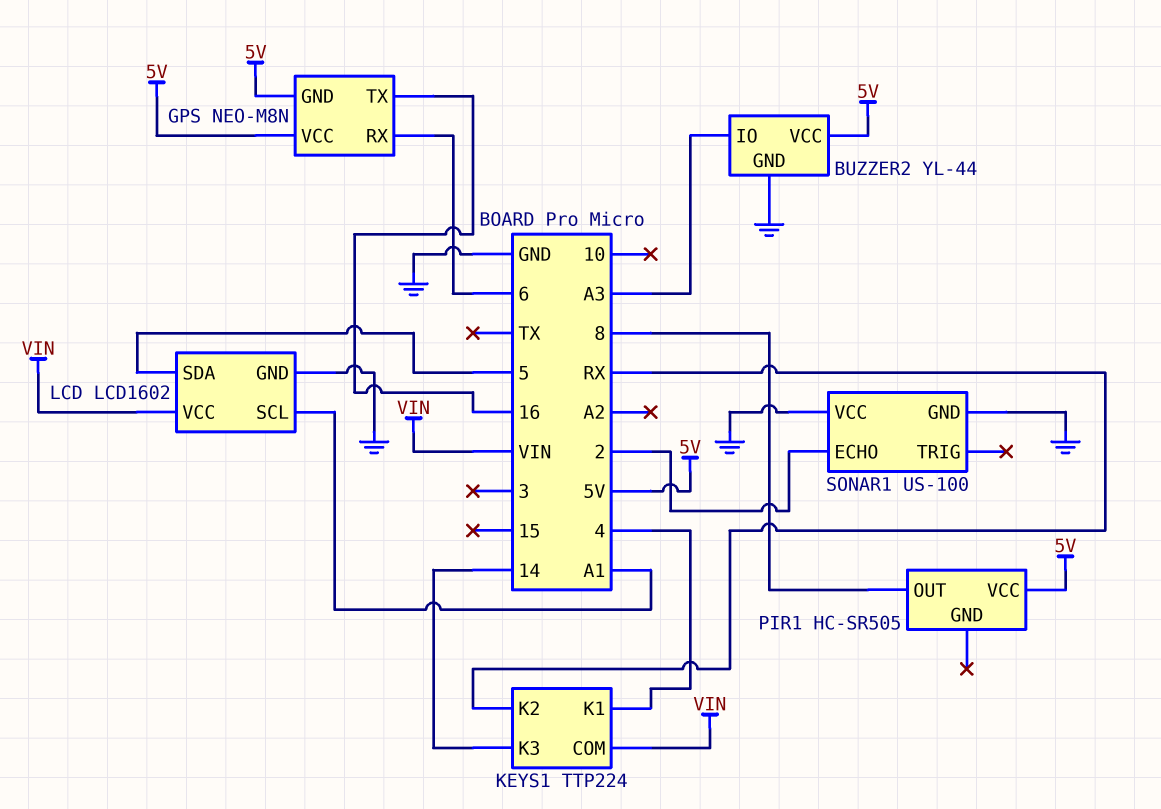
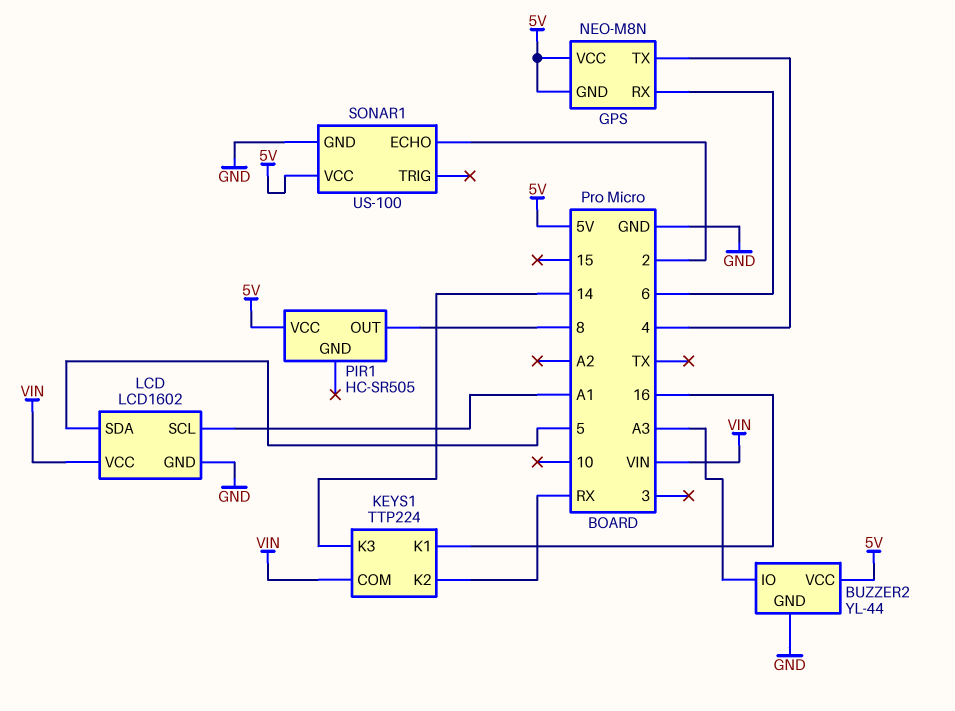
GPS pin TX: 16 -> 4
KEYS1 pin K1: 4 -> 16
SONAR1 pin VCC: GND -> 5V

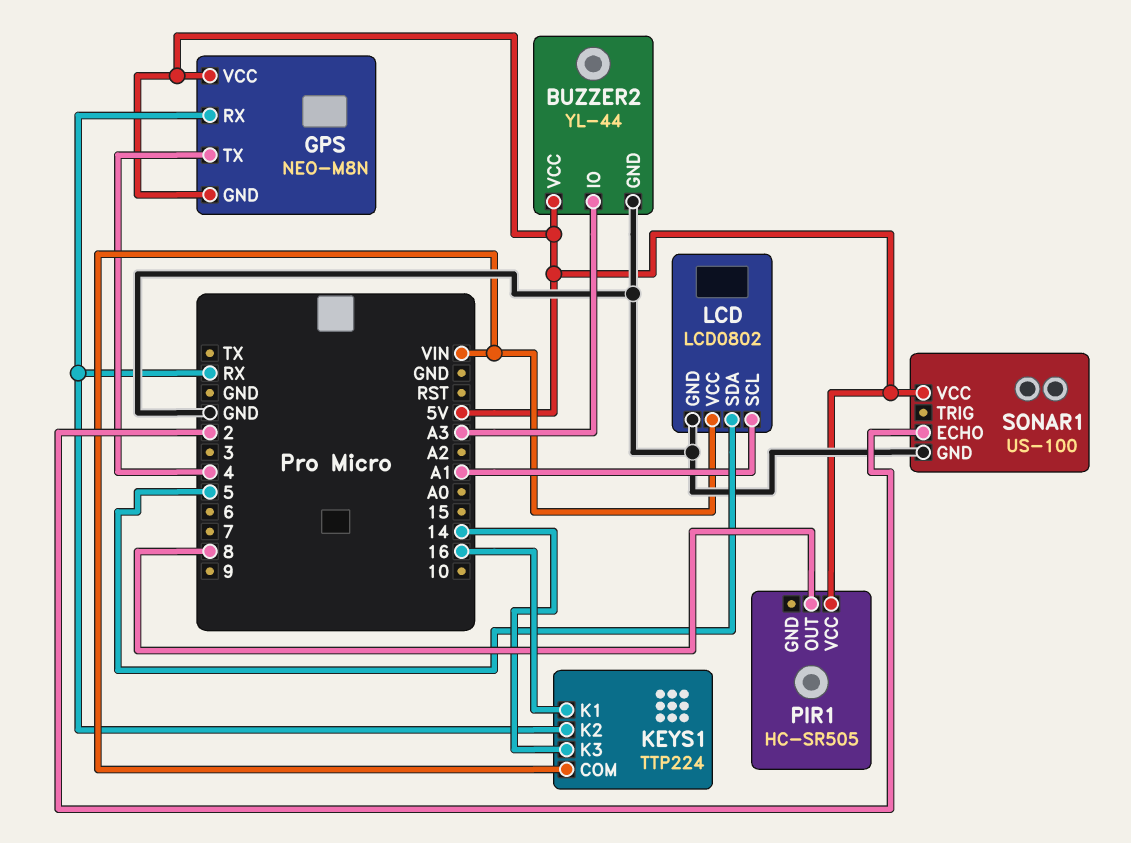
GPS pin RX: 6 -> RX
LCD: LCD1602 -> LCD0802

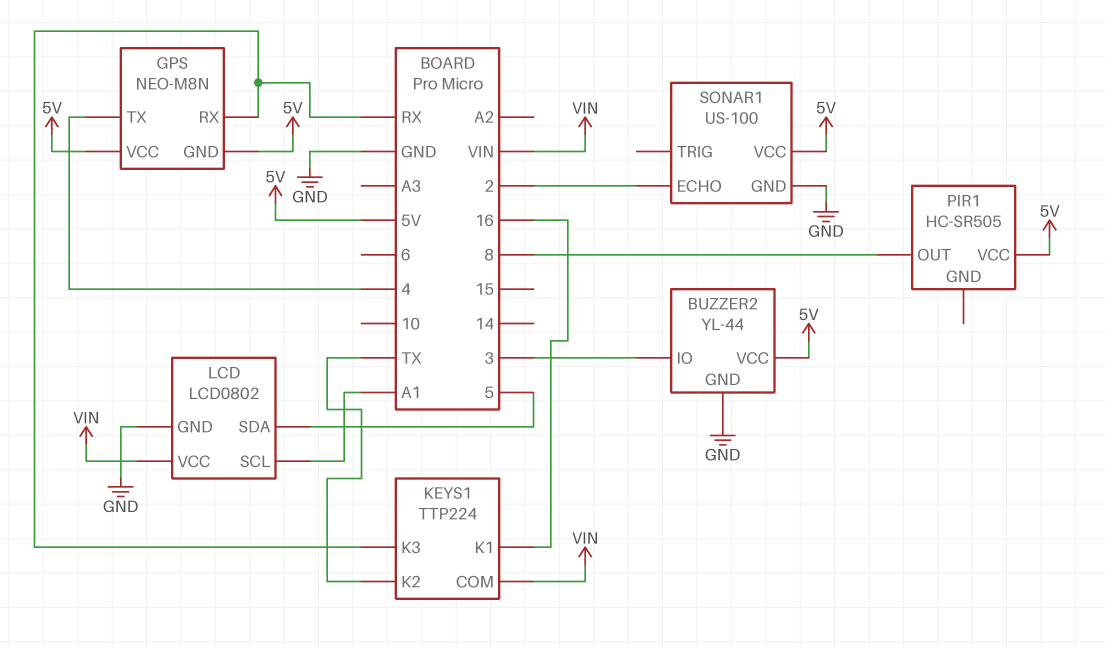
BUZZER2 pin IO: A3 -> 3
KEYS1 pin K2: RX -> TX
KEYS1 pin K3: 14 -> RX

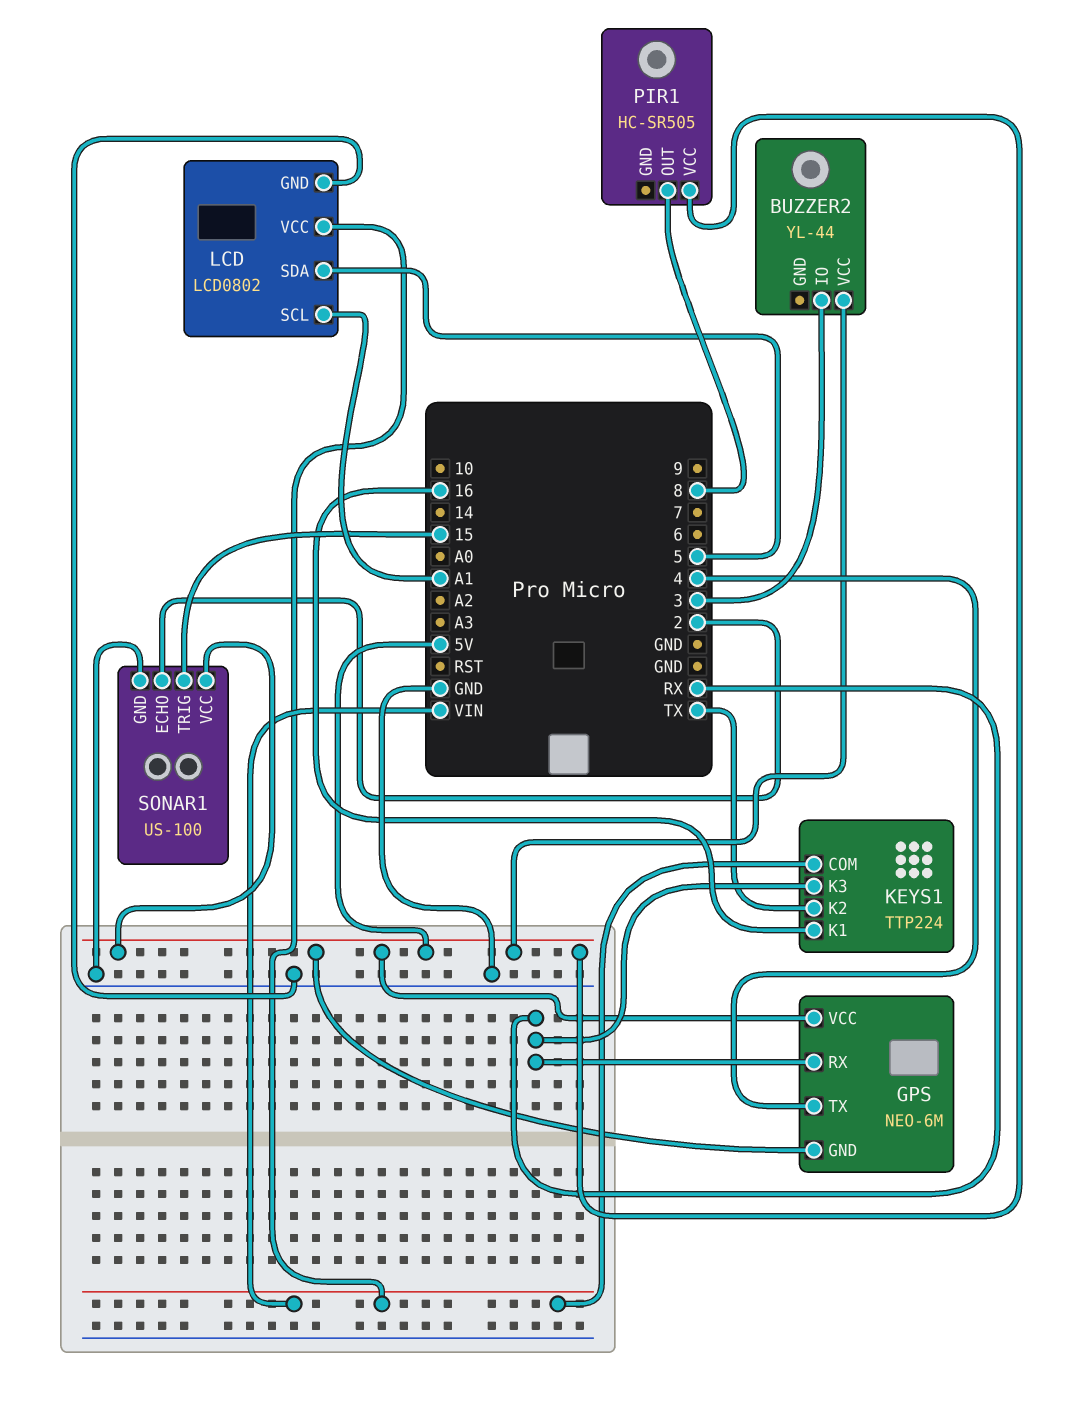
BUZZER2 pin GND: GND -> none
GPS: NEO-M8N -> NEO-6M
SONAR1 pin TRIG: none -> 15

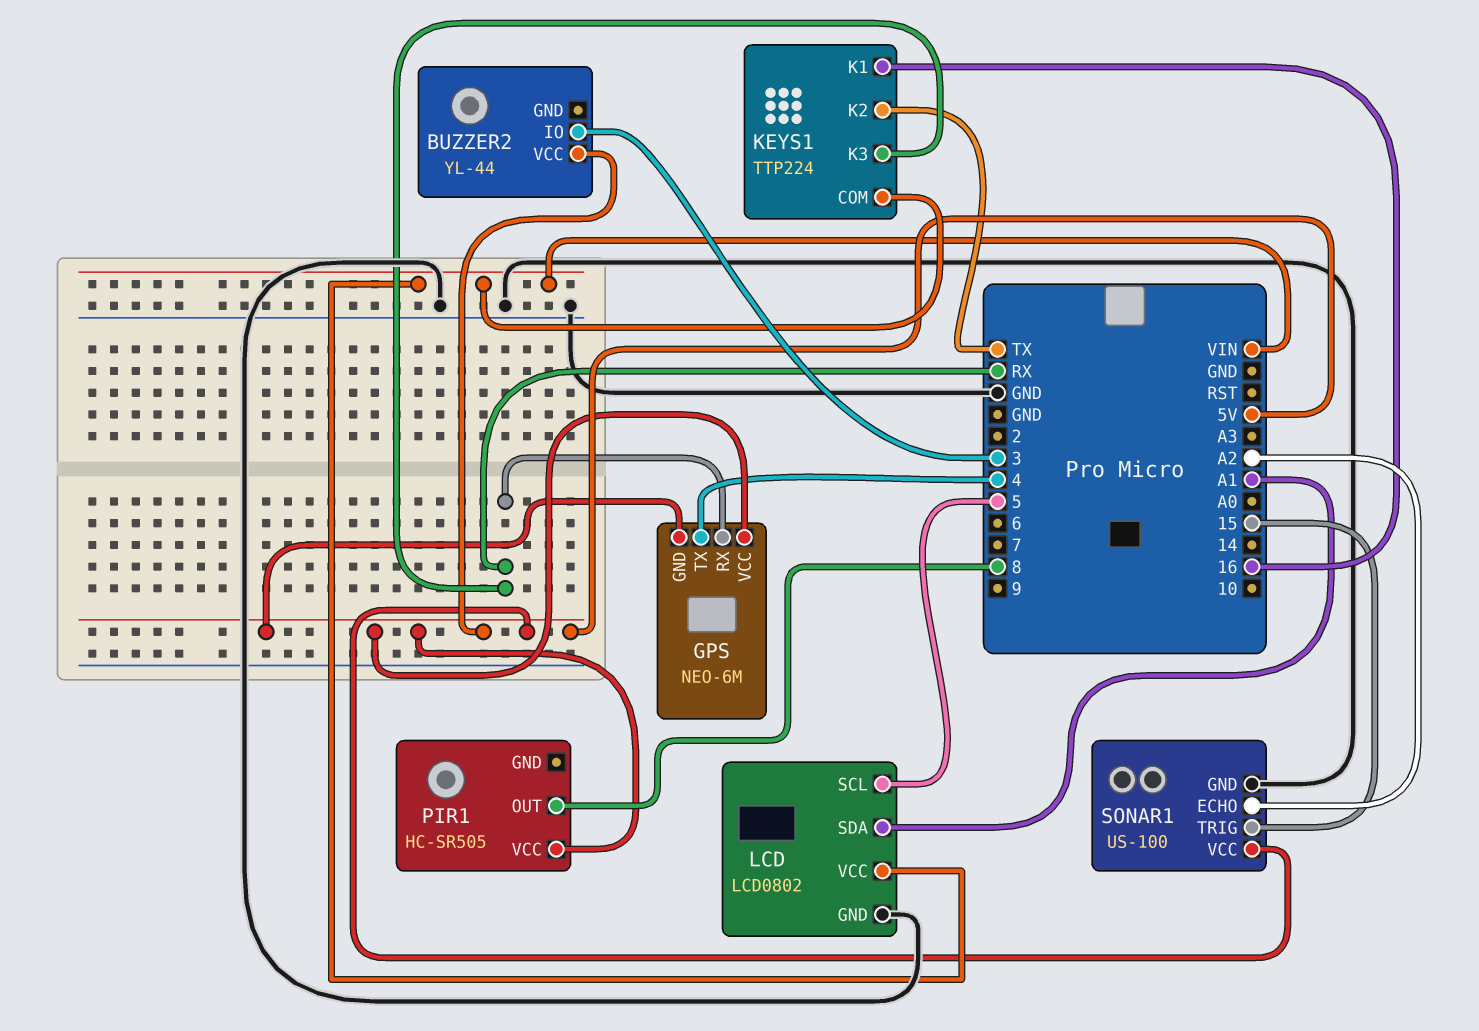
LCD pin SCL: A1 -> 5
LCD pin SDA: 5 -> A1
SONAR1 pin ECHO: 2 -> A2

